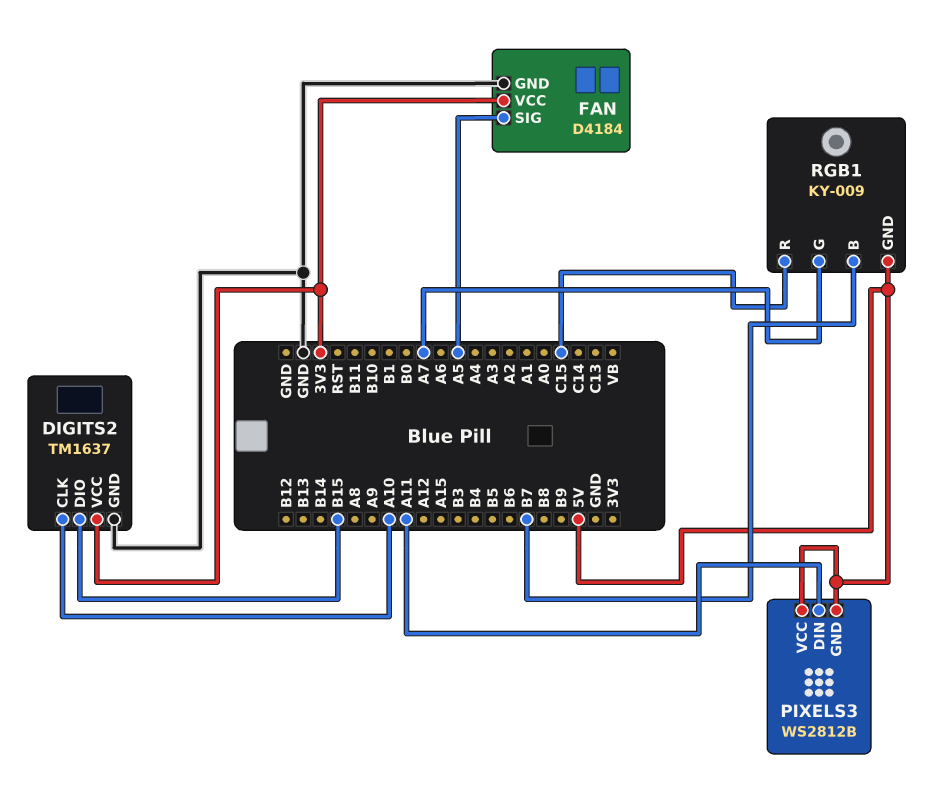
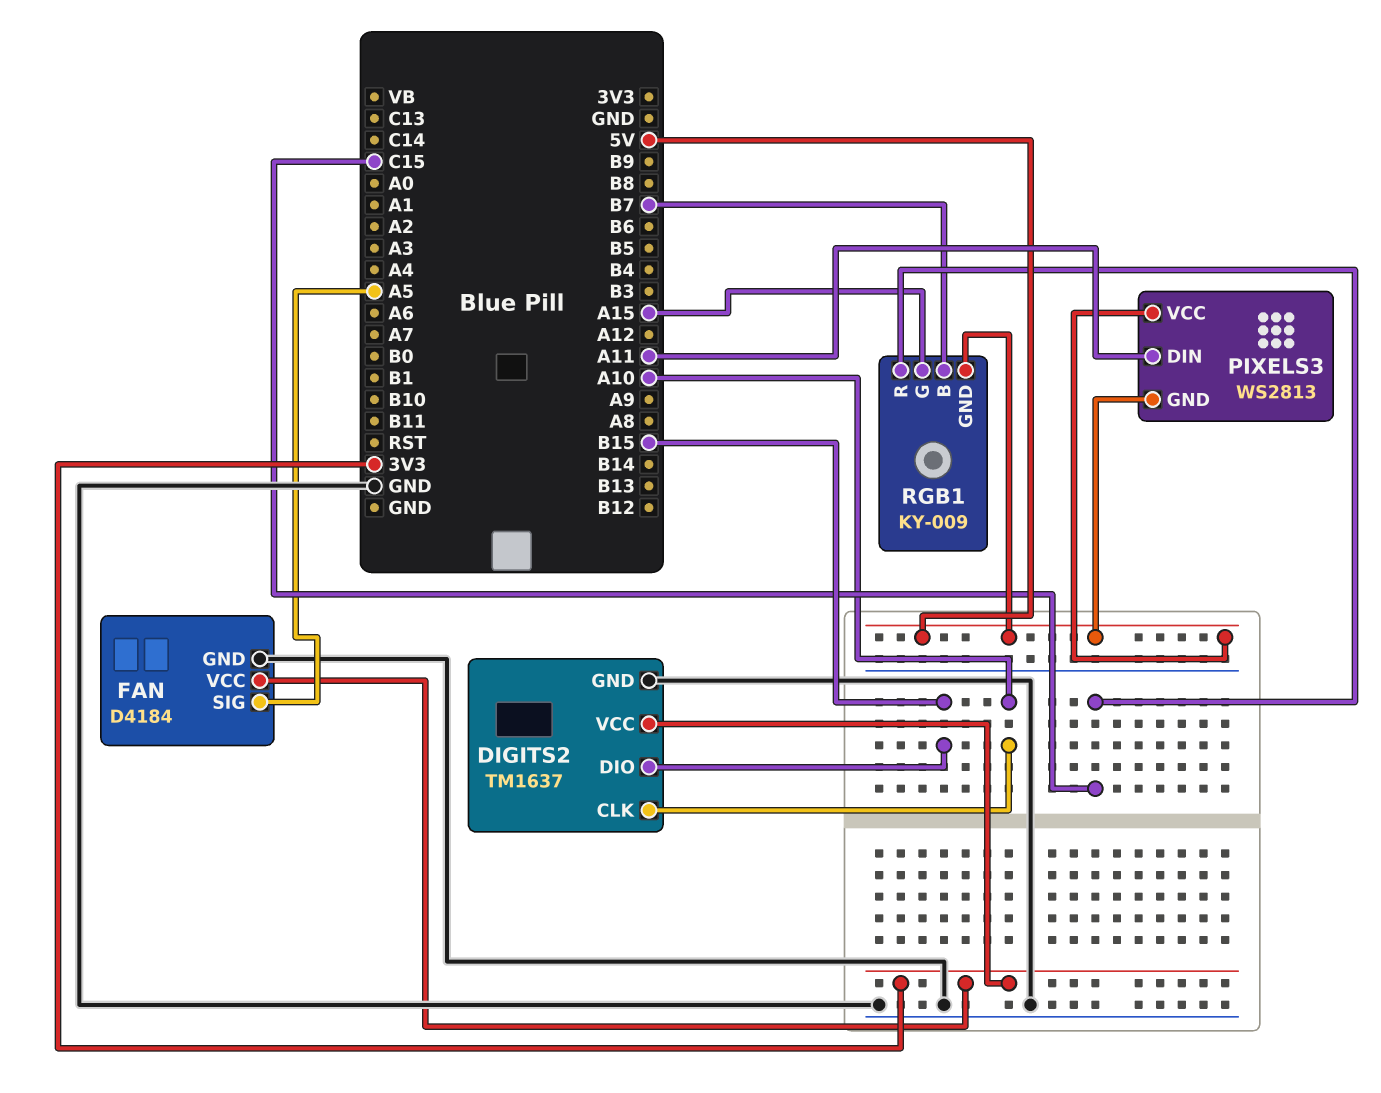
PIXELS3: WS2812B -> WS2813
RGB1 pin G: A7 -> A15

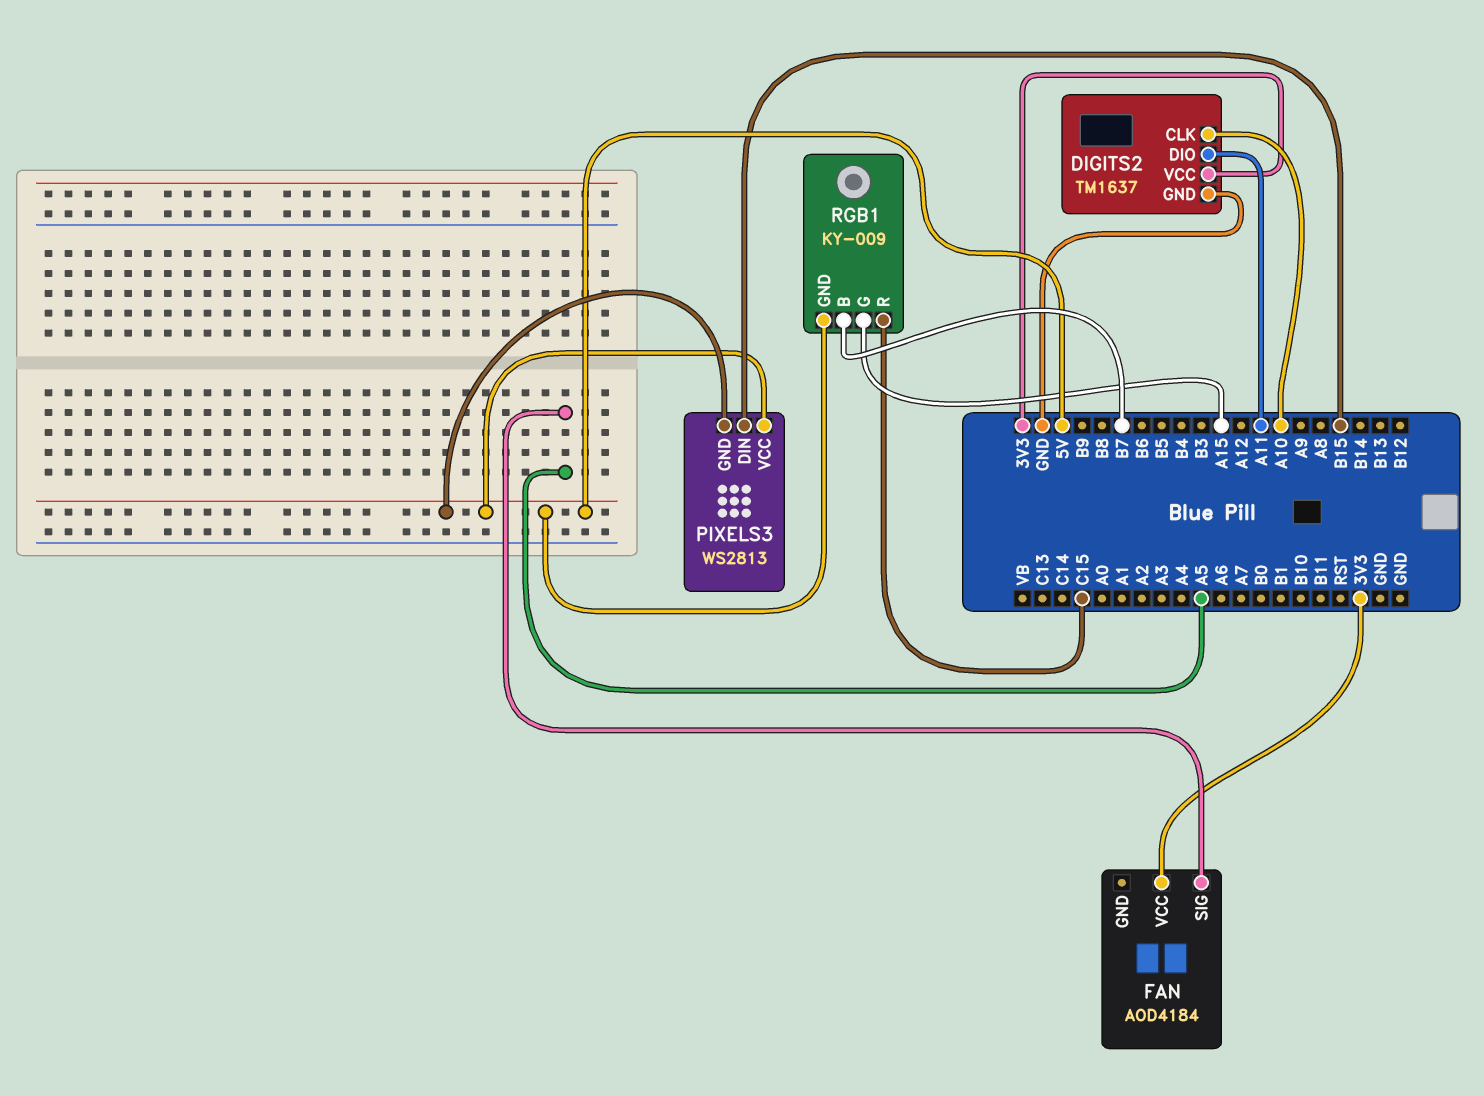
DIGITS2 pin DIO: B15 -> A11
FAN: D4184 -> AOD4184
FAN pin GND: GND -> none
PIXELS3 pin DIN: A11 -> B15

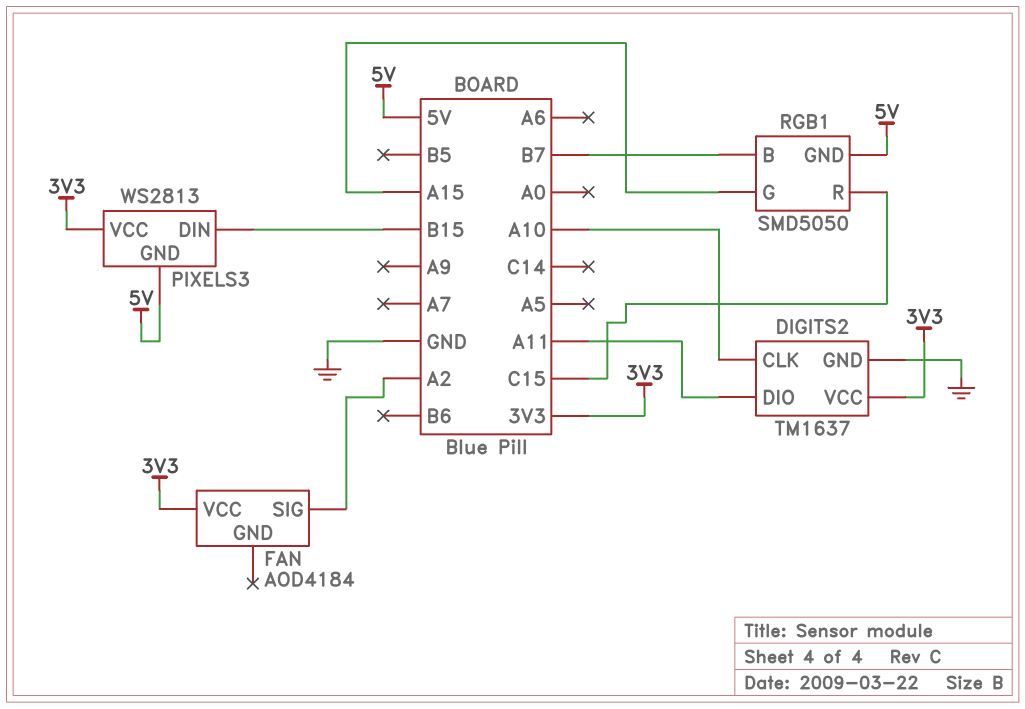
FAN pin SIG: A5 -> A2
PIXELS3 pin VCC: 5V -> 3V3
RGB1: KY-009 -> SMD5050

